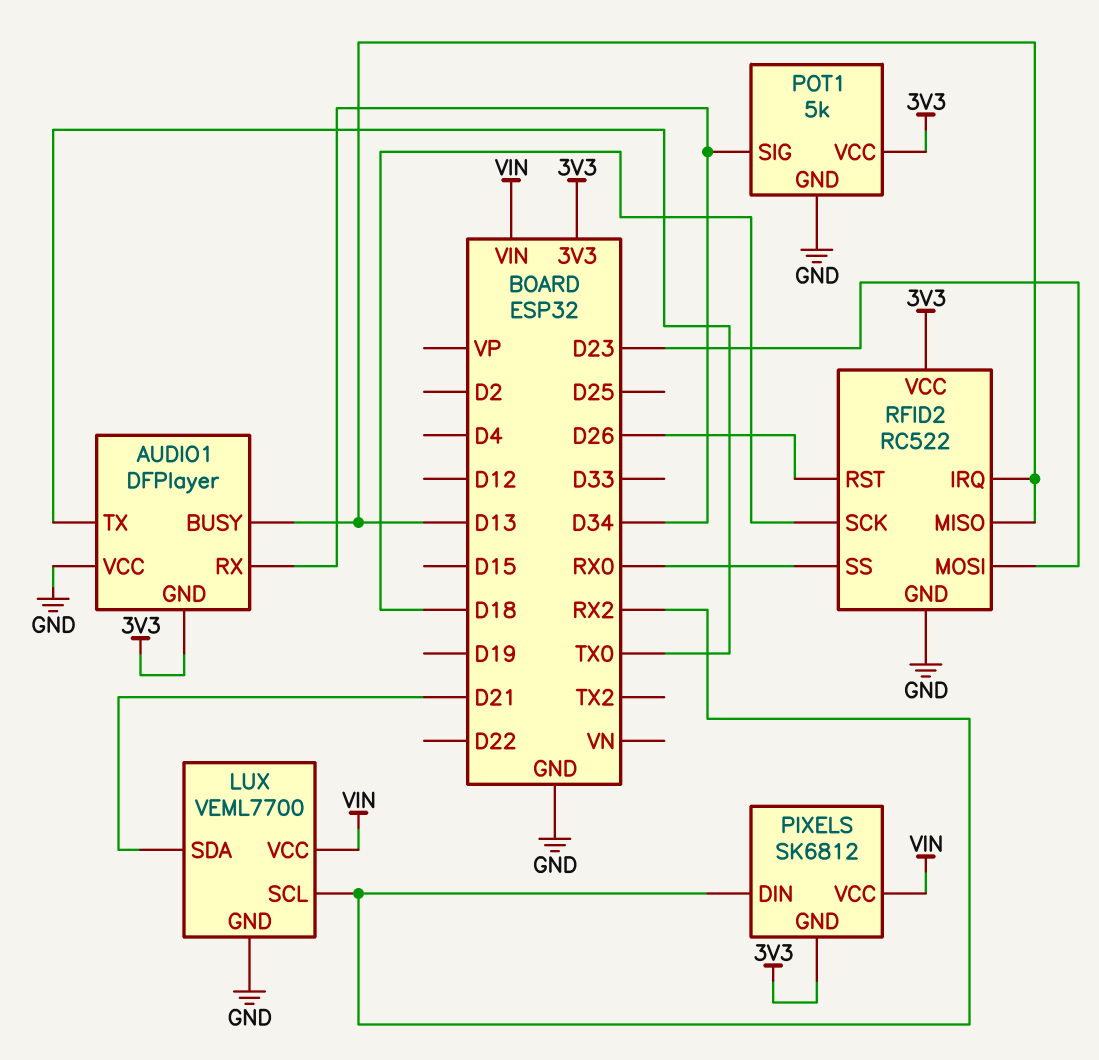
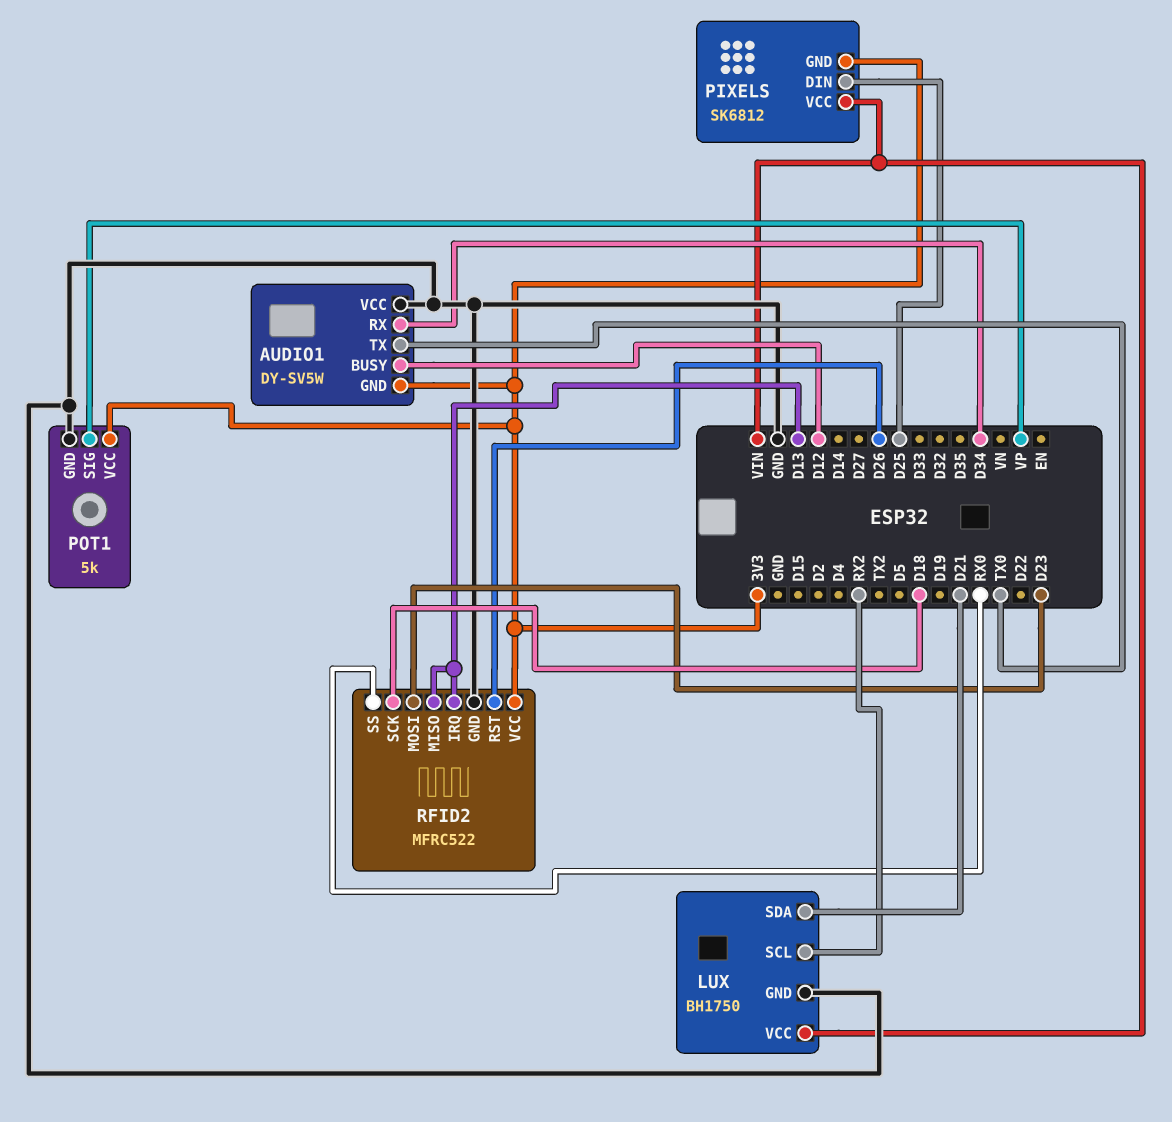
AUDIO1: DFPlayer -> DY-SV5W
AUDIO1 pin BUSY: D13 -> D12
LUX: VEML7700 -> BH1750
PIXELS pin DIN: RX2 -> D25
POT1 pin SIG: D34 -> VP
RFID2: RC522 -> MFRC522

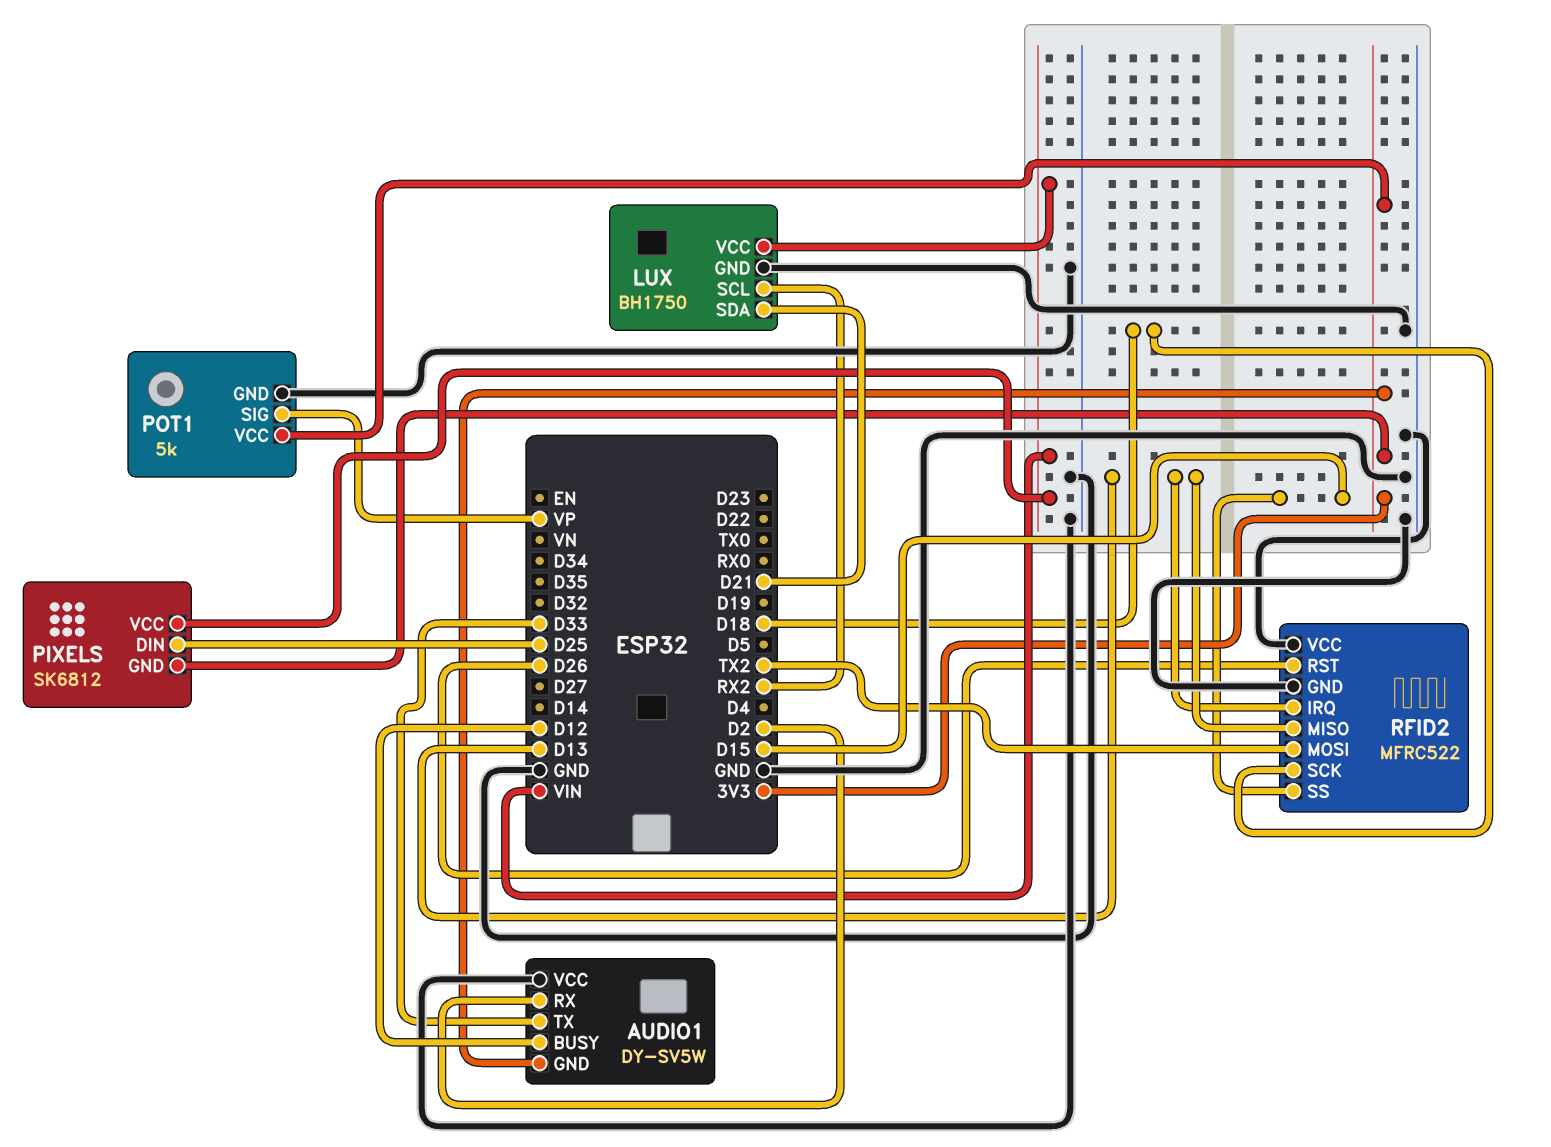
AUDIO1 pin RX: D34 -> D2
AUDIO1 pin TX: TX0 -> D33
RFID2 pin MOSI: D23 -> TX2
RFID2 pin SS: RX0 -> D15
RFID2 pin VCC: 3V3 -> GND

